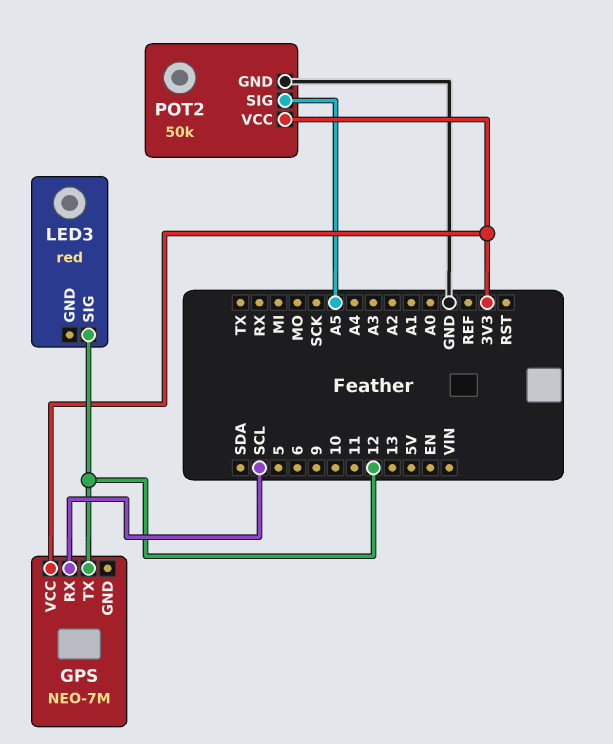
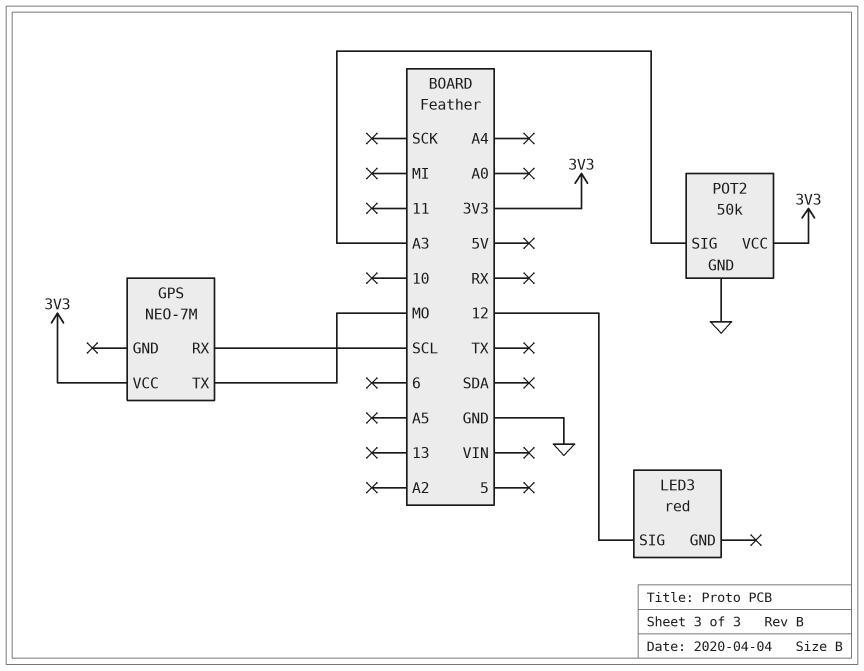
GPS pin TX: 12 -> MO
POT2 pin SIG: A5 -> A3

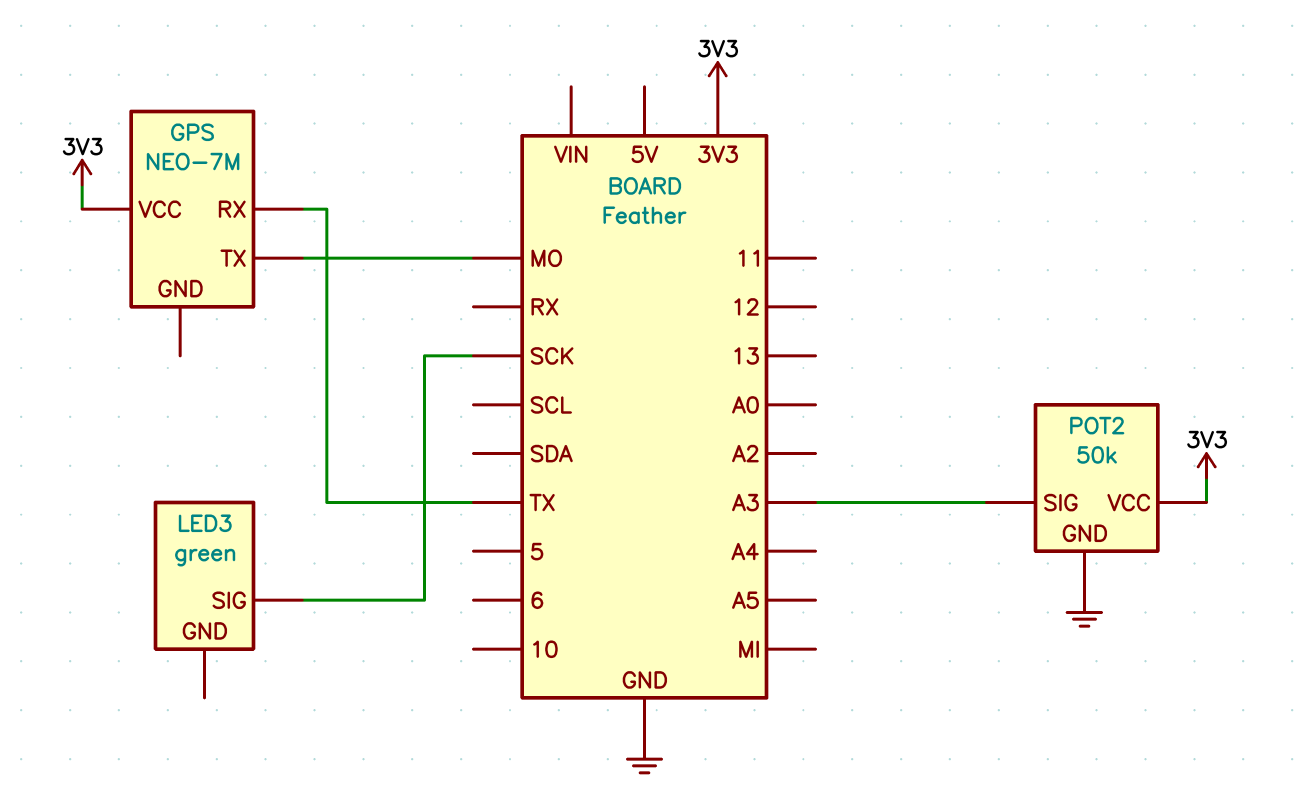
GPS pin RX: SCL -> TX
LED3: red -> green
LED3 pin SIG: 12 -> SCK

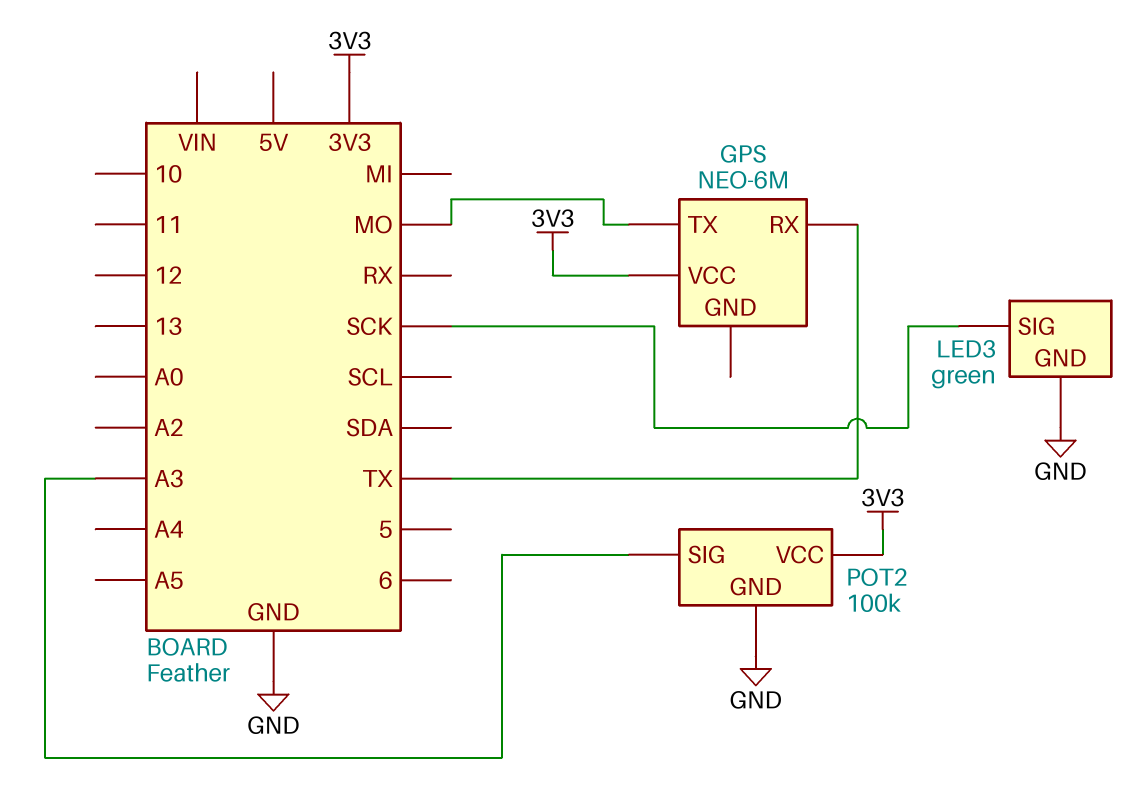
GPS: NEO-7M -> NEO-6M
LED3 pin GND: none -> GND
POT2: 50k -> 100k

